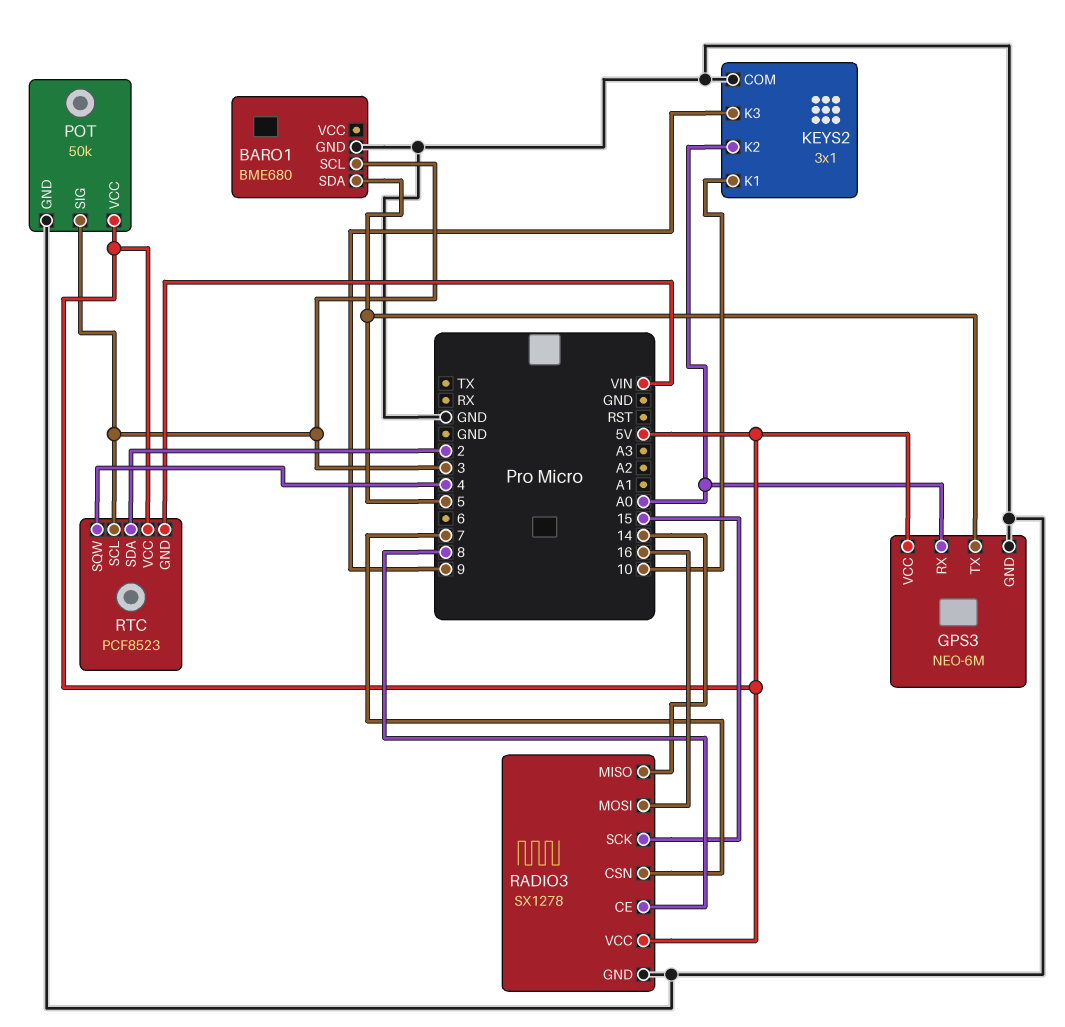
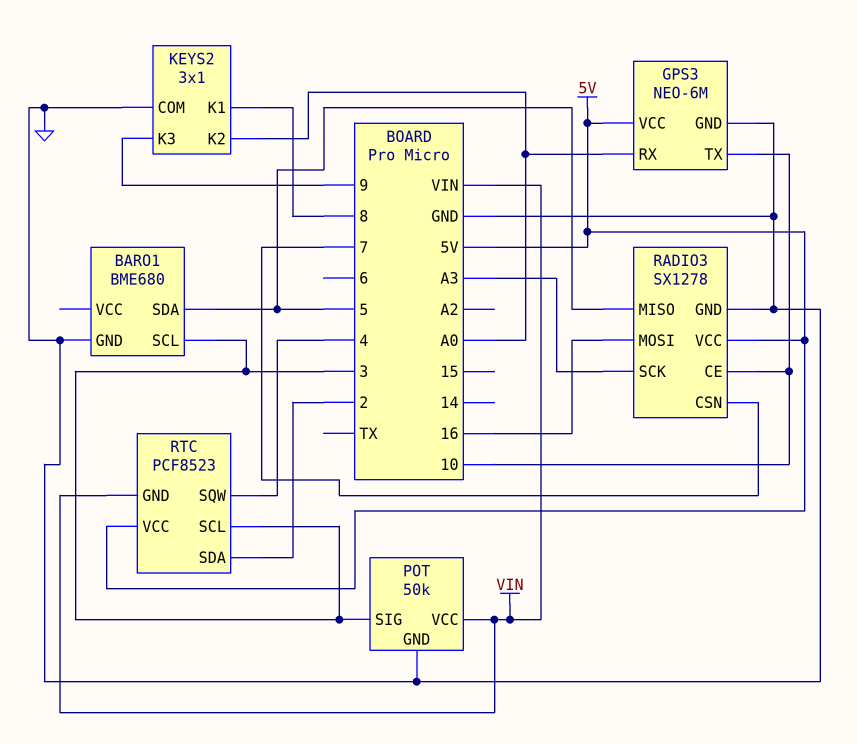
GPS3 pin TX: 5 -> 10
KEYS2 pin K1: 10 -> 8
POT pin VCC: 5V -> VIN
RADIO3 pin CE: 8 -> 10
RADIO3 pin MISO: 14 -> 5
RADIO3 pin SCK: 15 -> A3

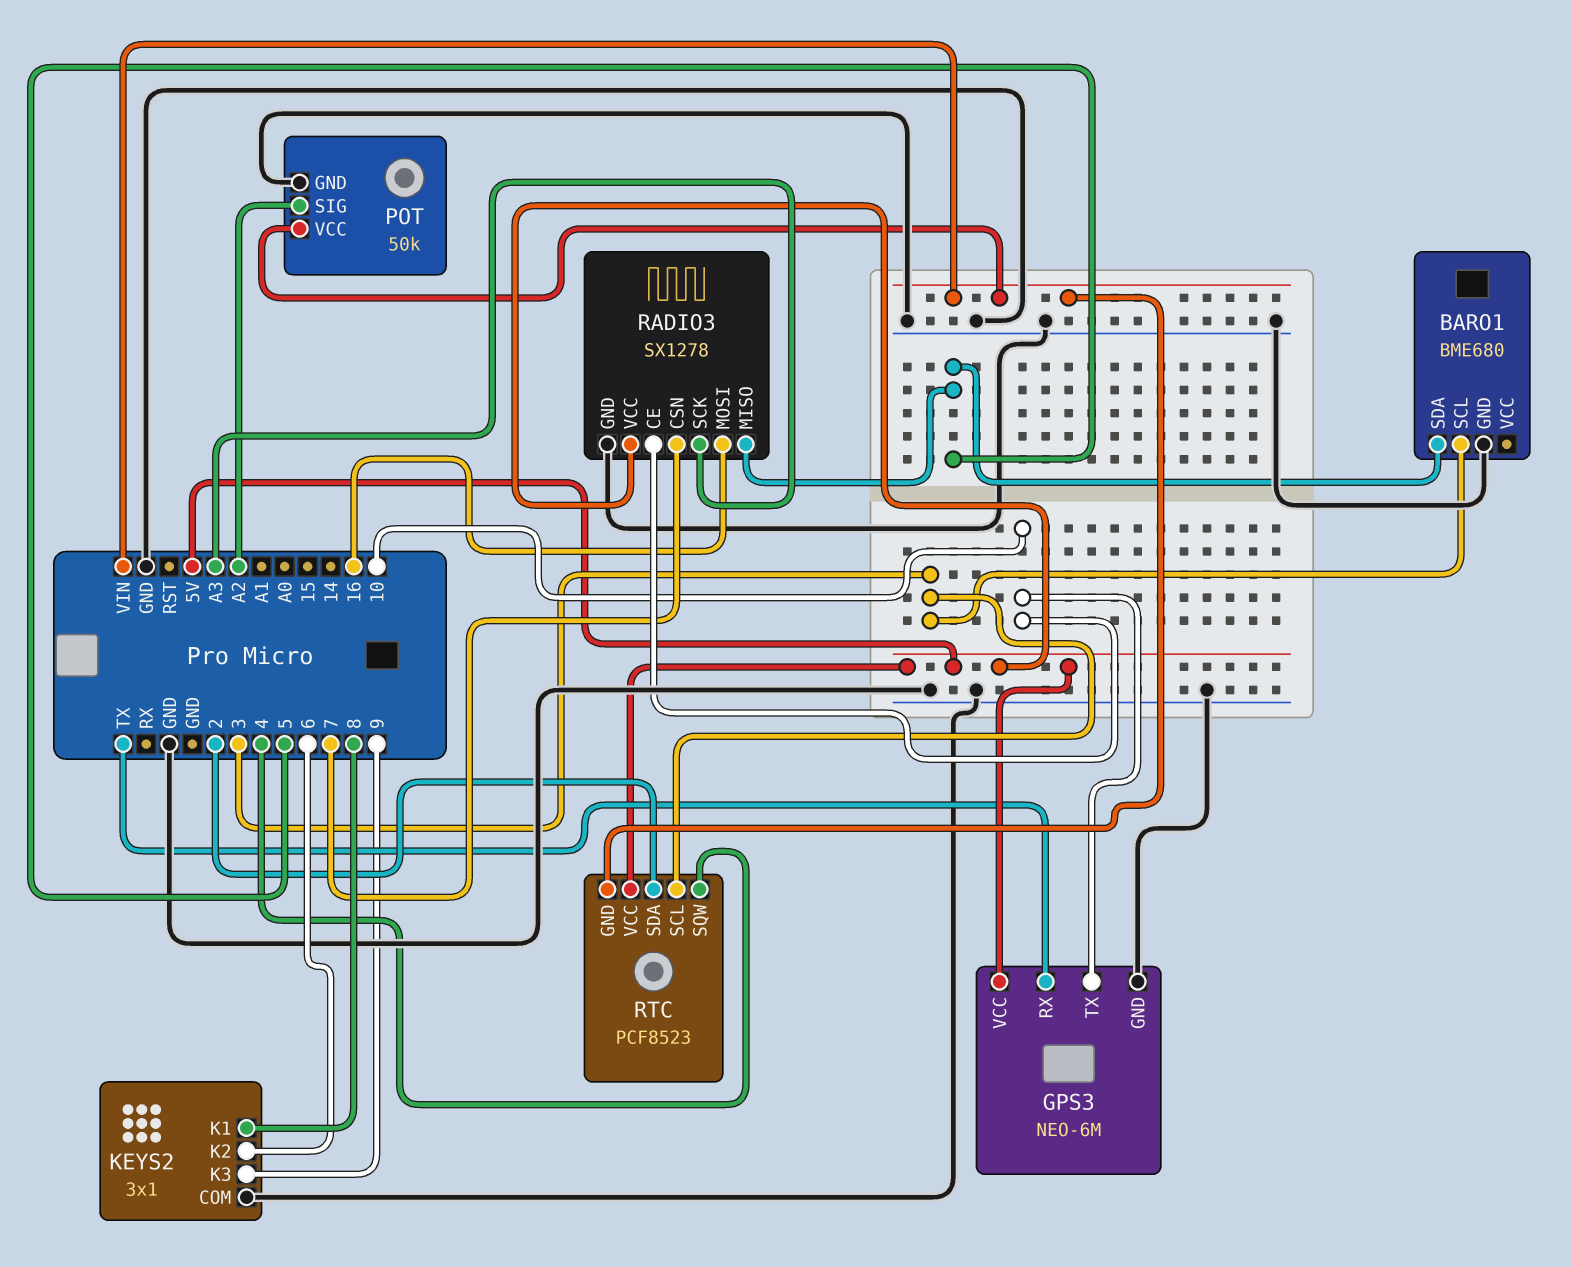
GPS3 pin RX: A0 -> TX
KEYS2 pin K2: A0 -> 6
POT pin SIG: 3 -> A2

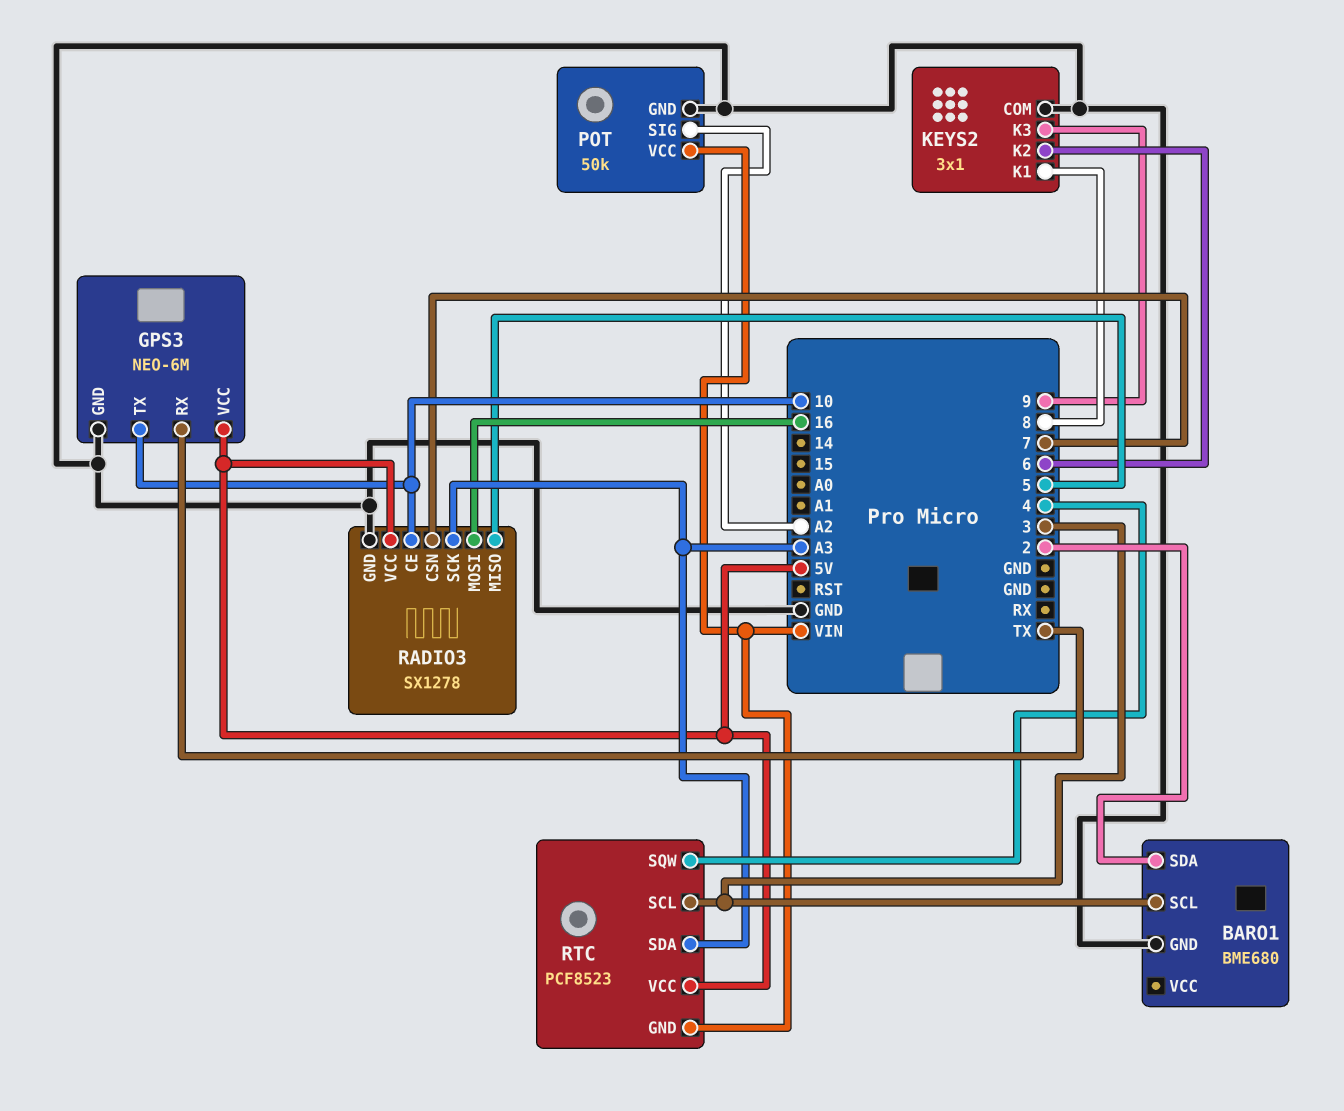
BARO1 pin SDA: 5 -> 2
RTC pin SDA: 2 -> A3

